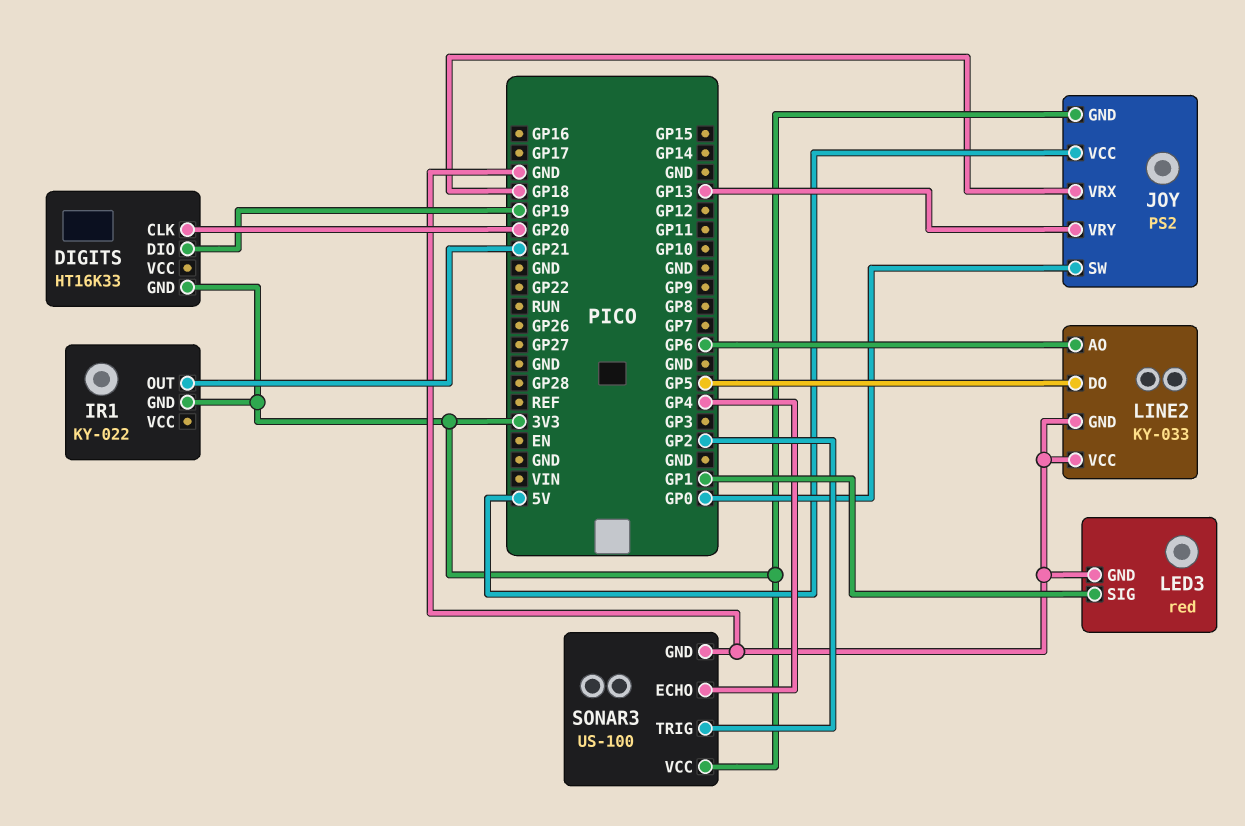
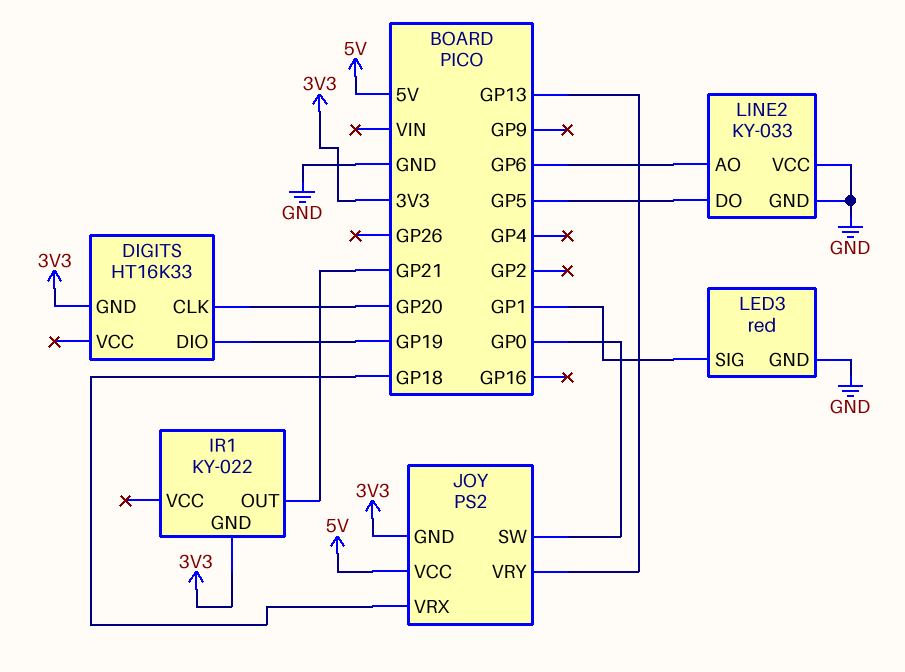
SONAR3: US-100 -> none
SONAR3 pin ECHO: GP4 -> none
SONAR3 pin GND: GND -> none
SONAR3 pin TRIG: GP2 -> none
SONAR3 pin VCC: 3V3 -> none

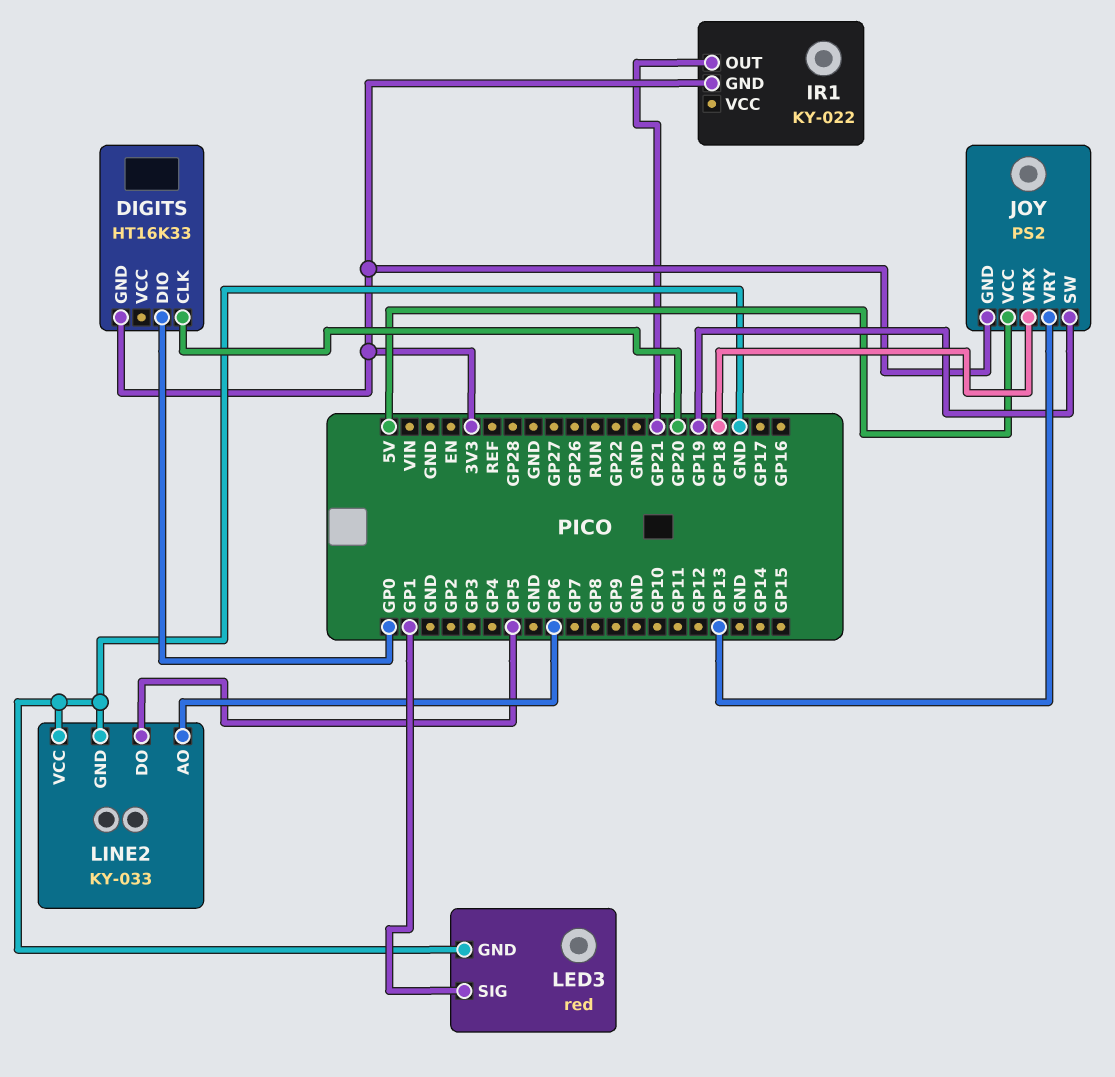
DIGITS pin DIO: GP19 -> GP0
JOY pin SW: GP0 -> GP19

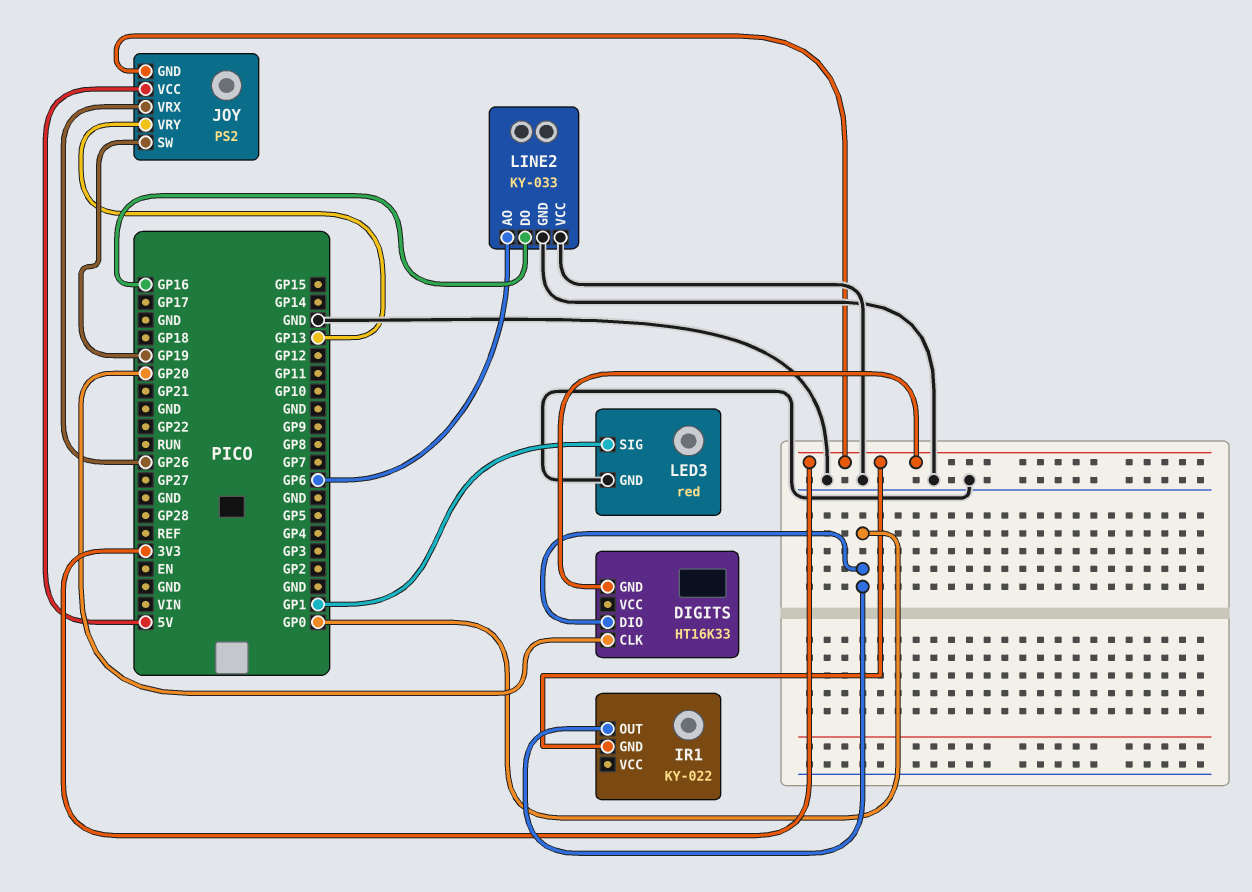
IR1 pin OUT: GP21 -> GP0
JOY pin VRX: GP18 -> GP26
LINE2 pin DO: GP5 -> GP16

